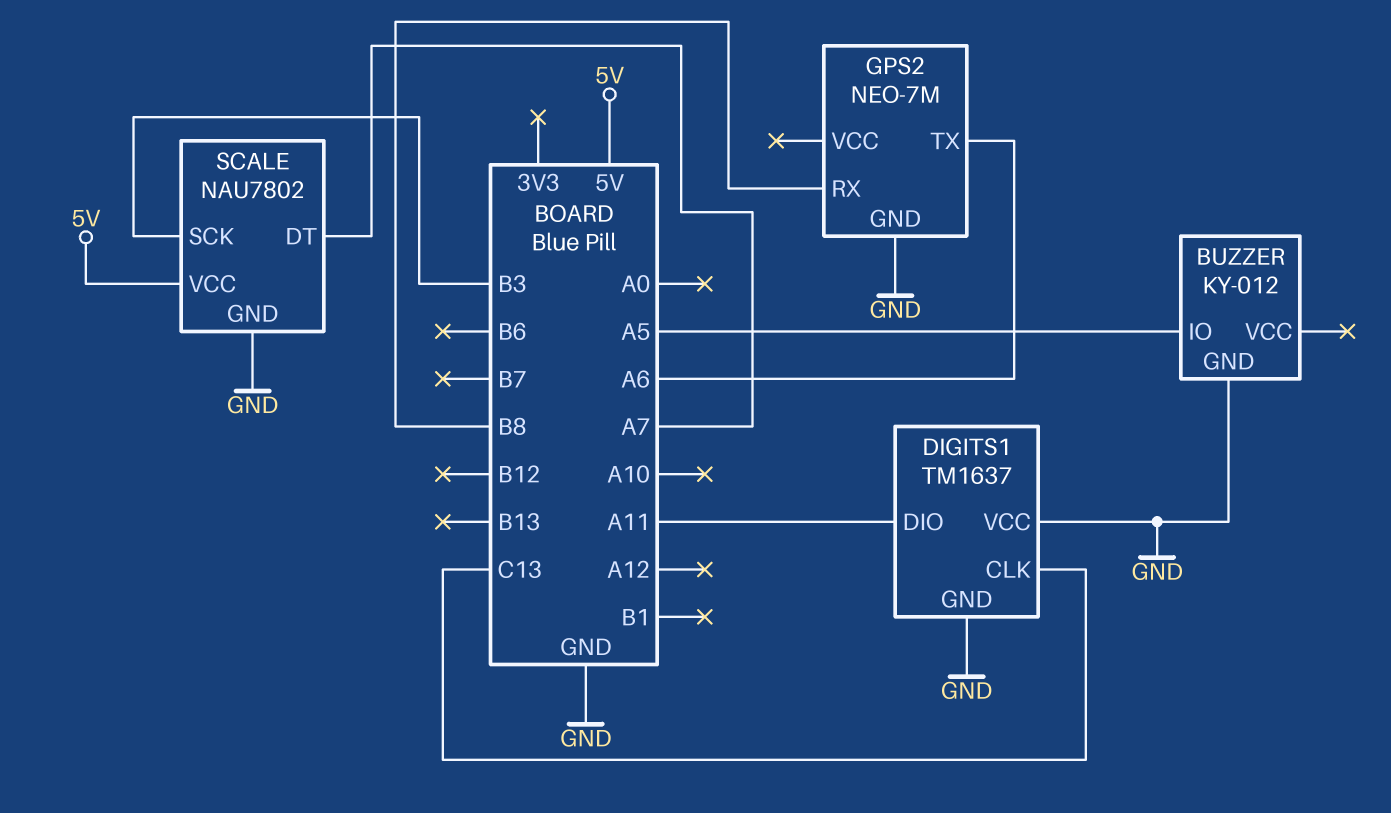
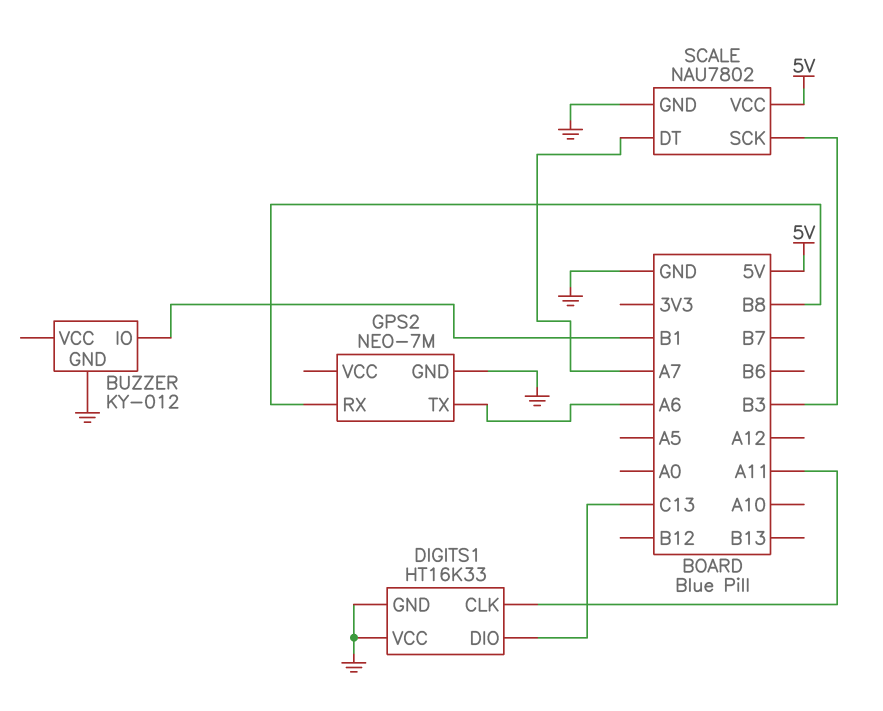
BUZZER pin IO: A5 -> B1
DIGITS1: TM1637 -> HT16K33
DIGITS1 pin CLK: C13 -> A11
DIGITS1 pin DIO: A11 -> C13

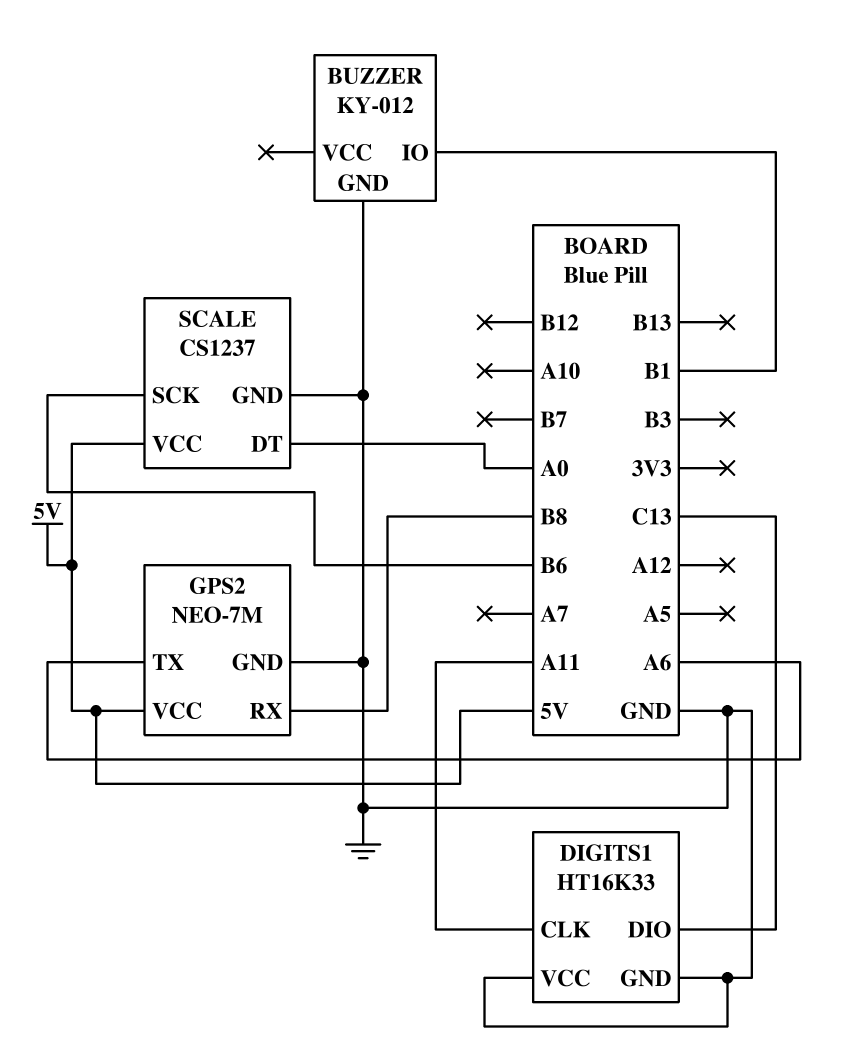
GPS2 pin VCC: none -> 5V
SCALE: NAU7802 -> CS1237
SCALE pin DT: A7 -> A0
SCALE pin SCK: B3 -> B6

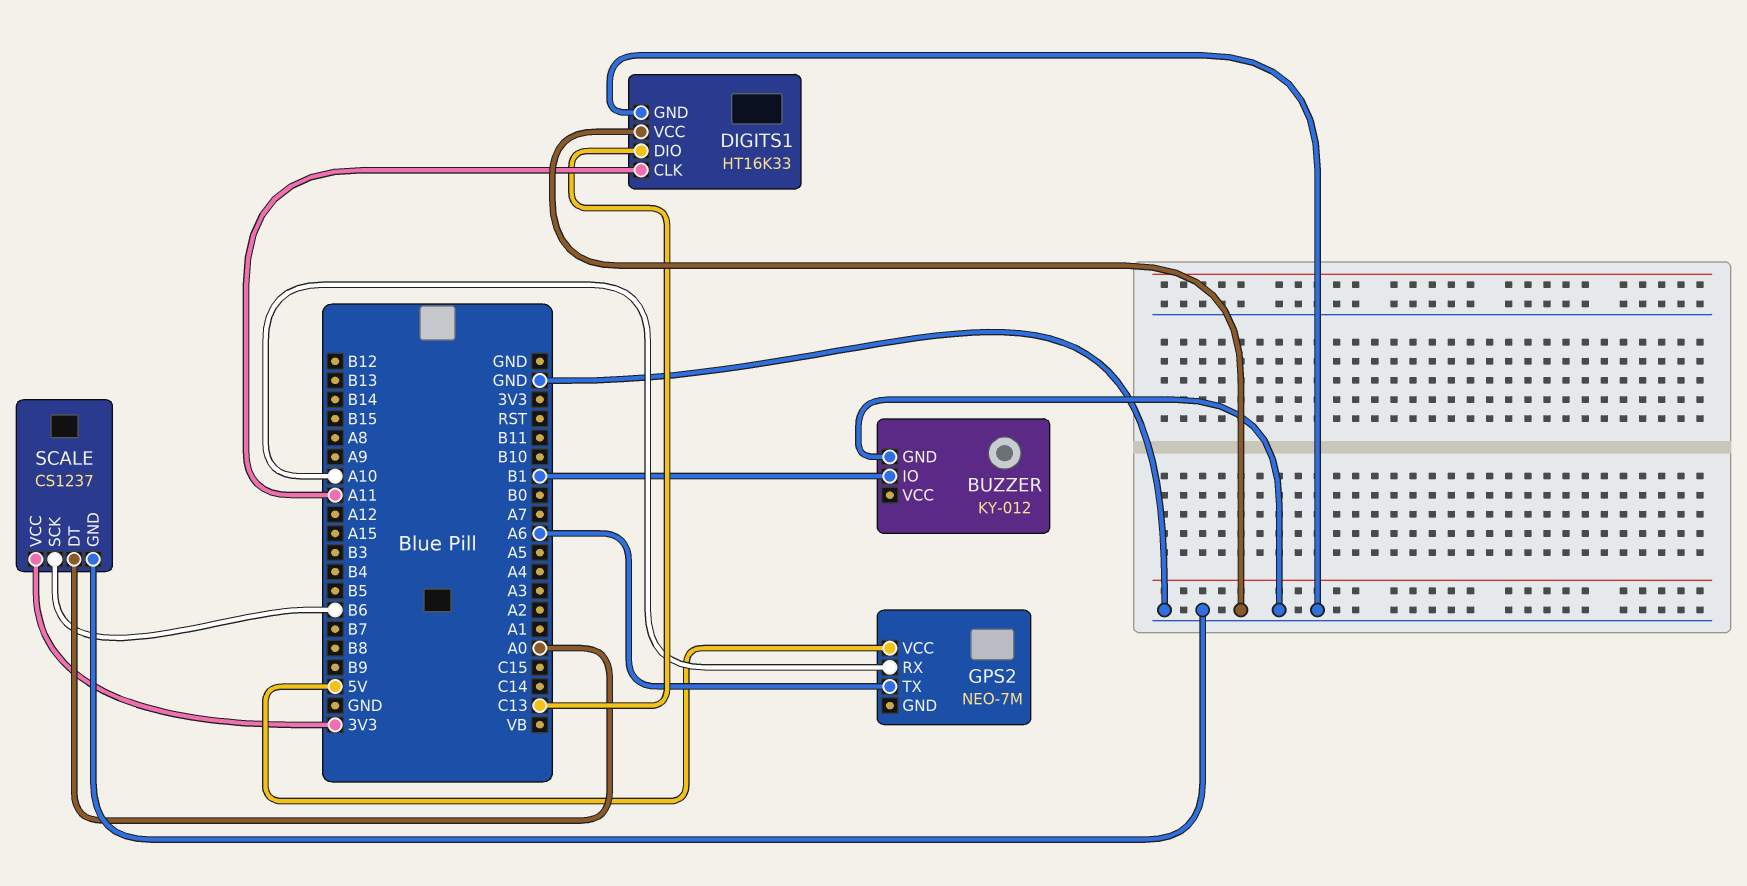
GPS2 pin GND: GND -> none
GPS2 pin RX: B8 -> A10
SCALE pin VCC: 5V -> 3V3

